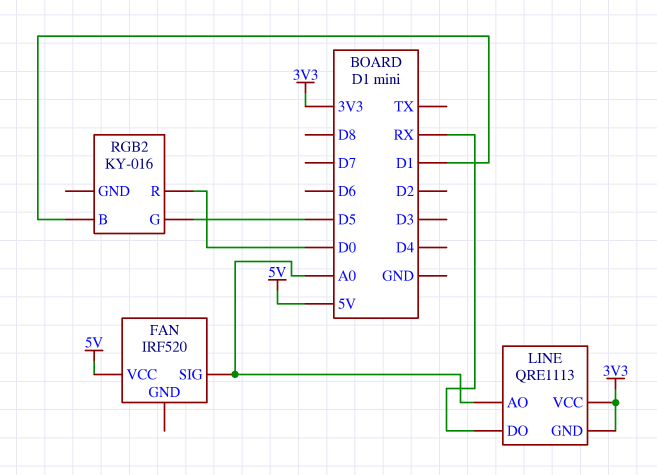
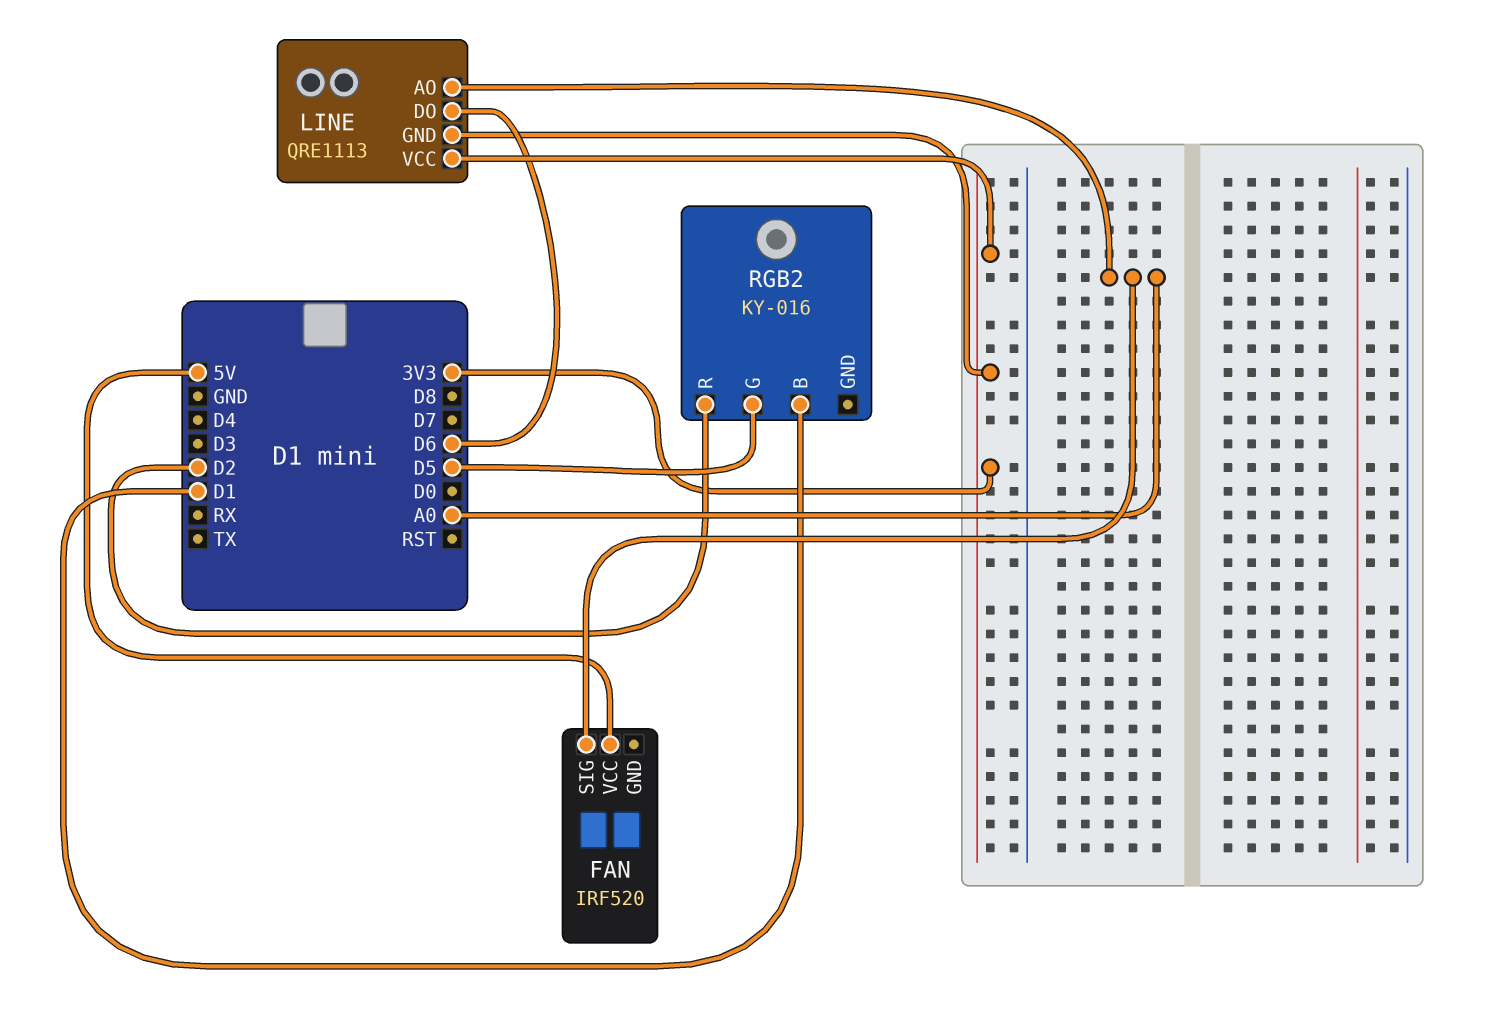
LINE pin DO: RX -> D6
RGB2 pin R: D0 -> D2

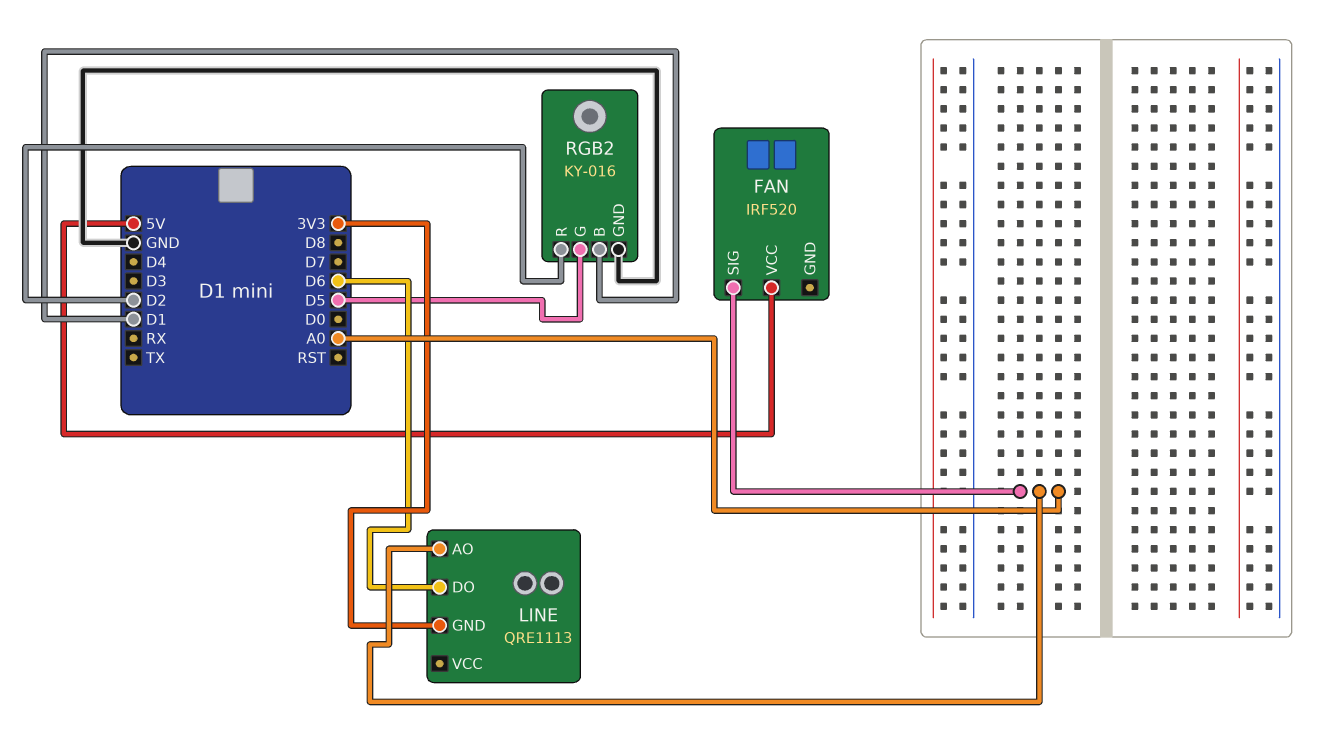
LINE pin VCC: 3V3 -> none
RGB2 pin GND: none -> GND

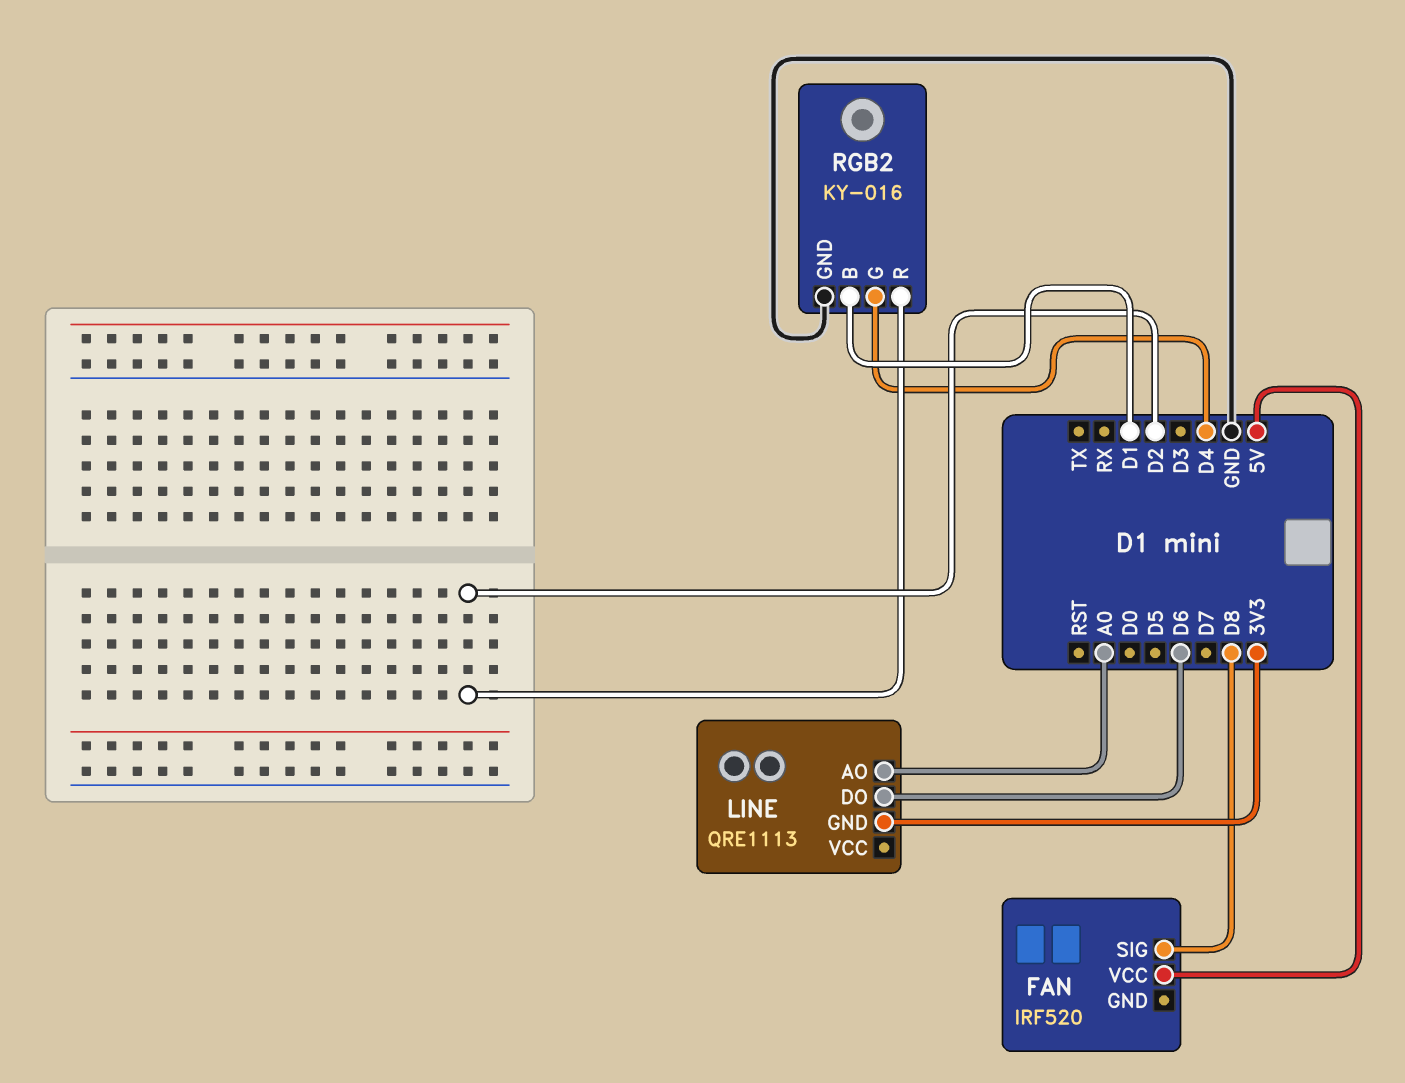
FAN pin SIG: A0 -> D8
RGB2 pin G: D5 -> D4

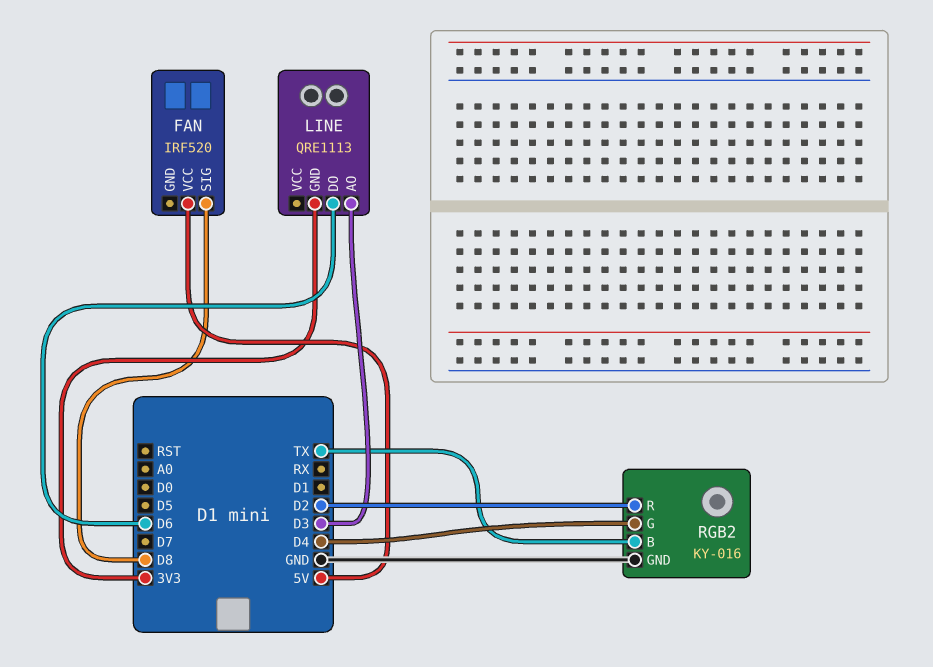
LINE pin AO: A0 -> D3
RGB2 pin B: D1 -> TX

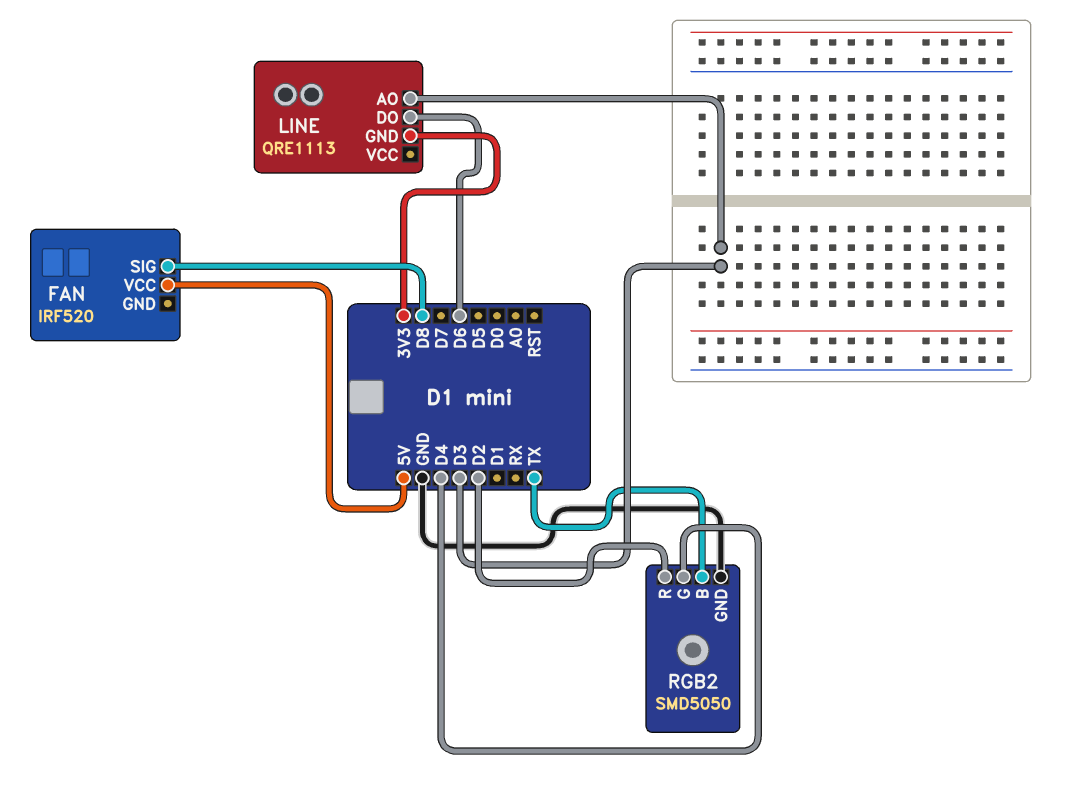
RGB2: KY-016 -> SMD5050

